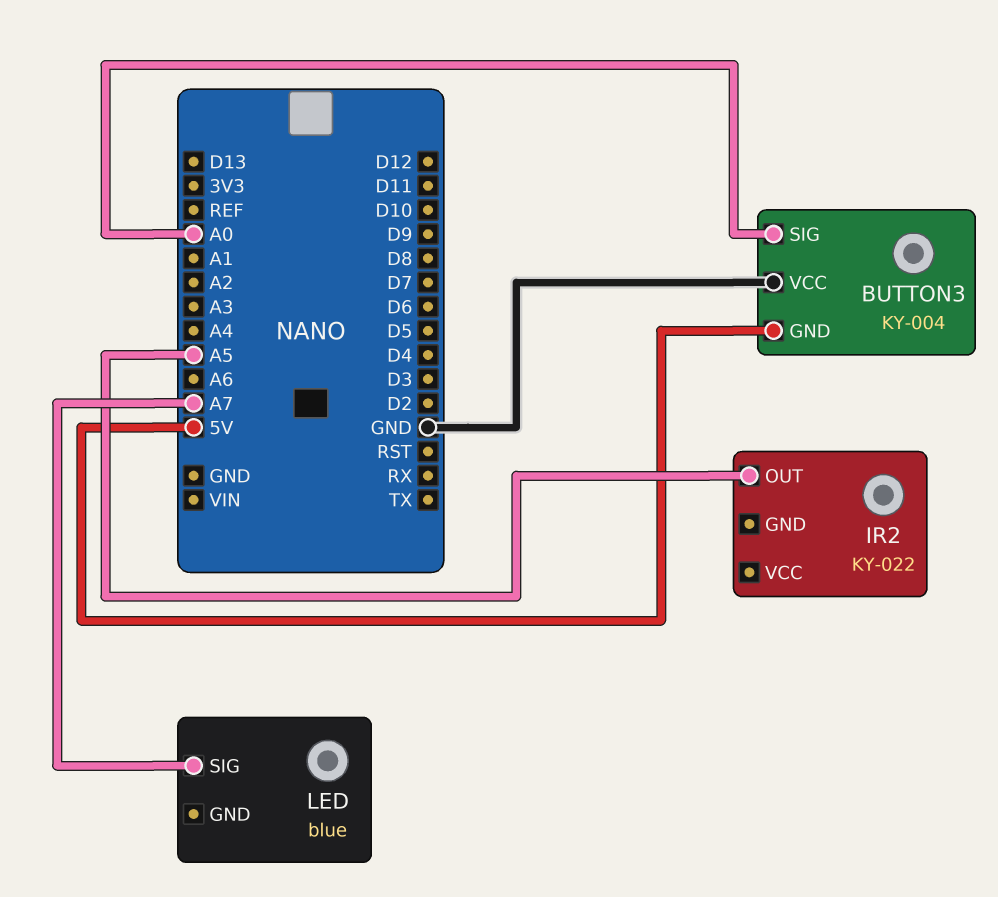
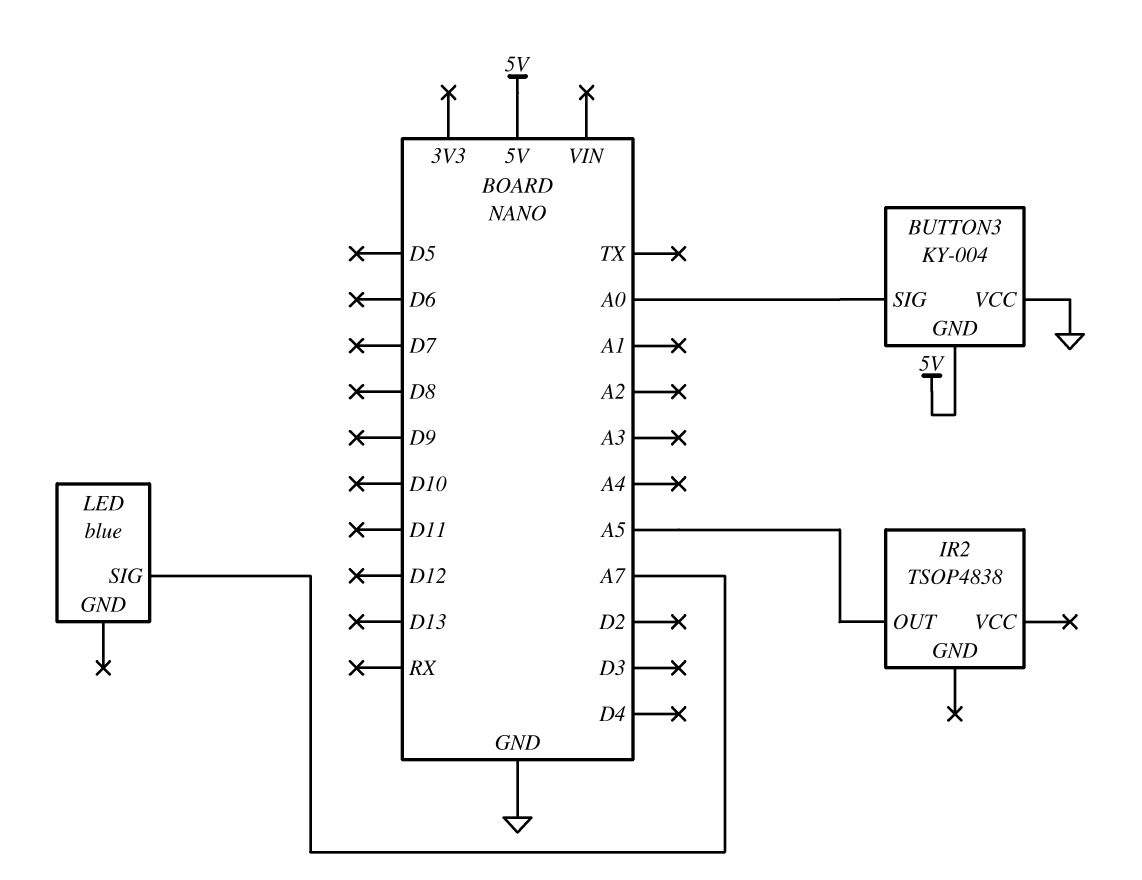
IR2: KY-022 -> TSOP4838

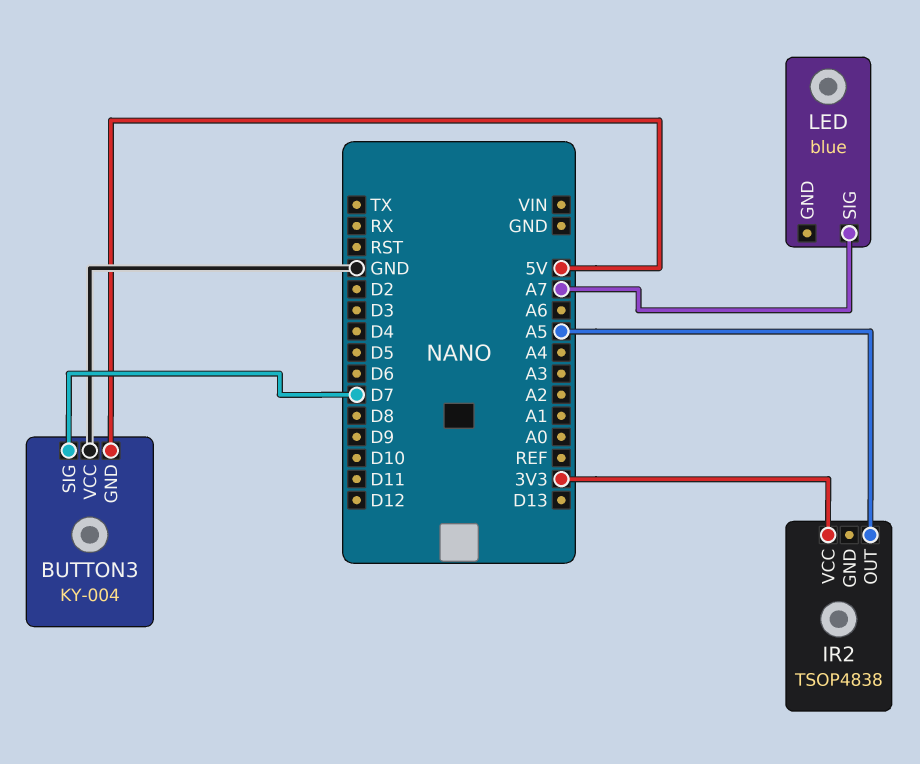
BUTTON3 pin SIG: A0 -> D7
IR2 pin VCC: none -> 3V3

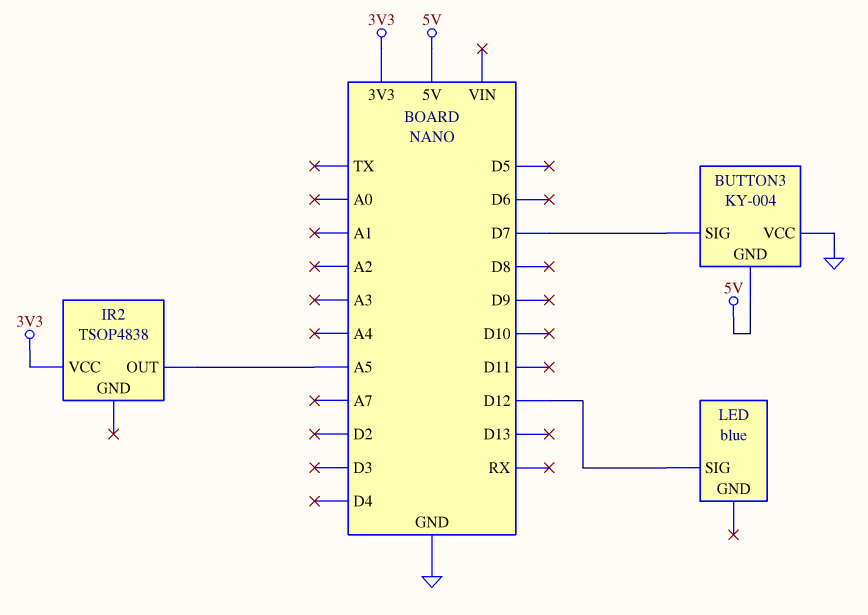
LED pin SIG: A7 -> D12

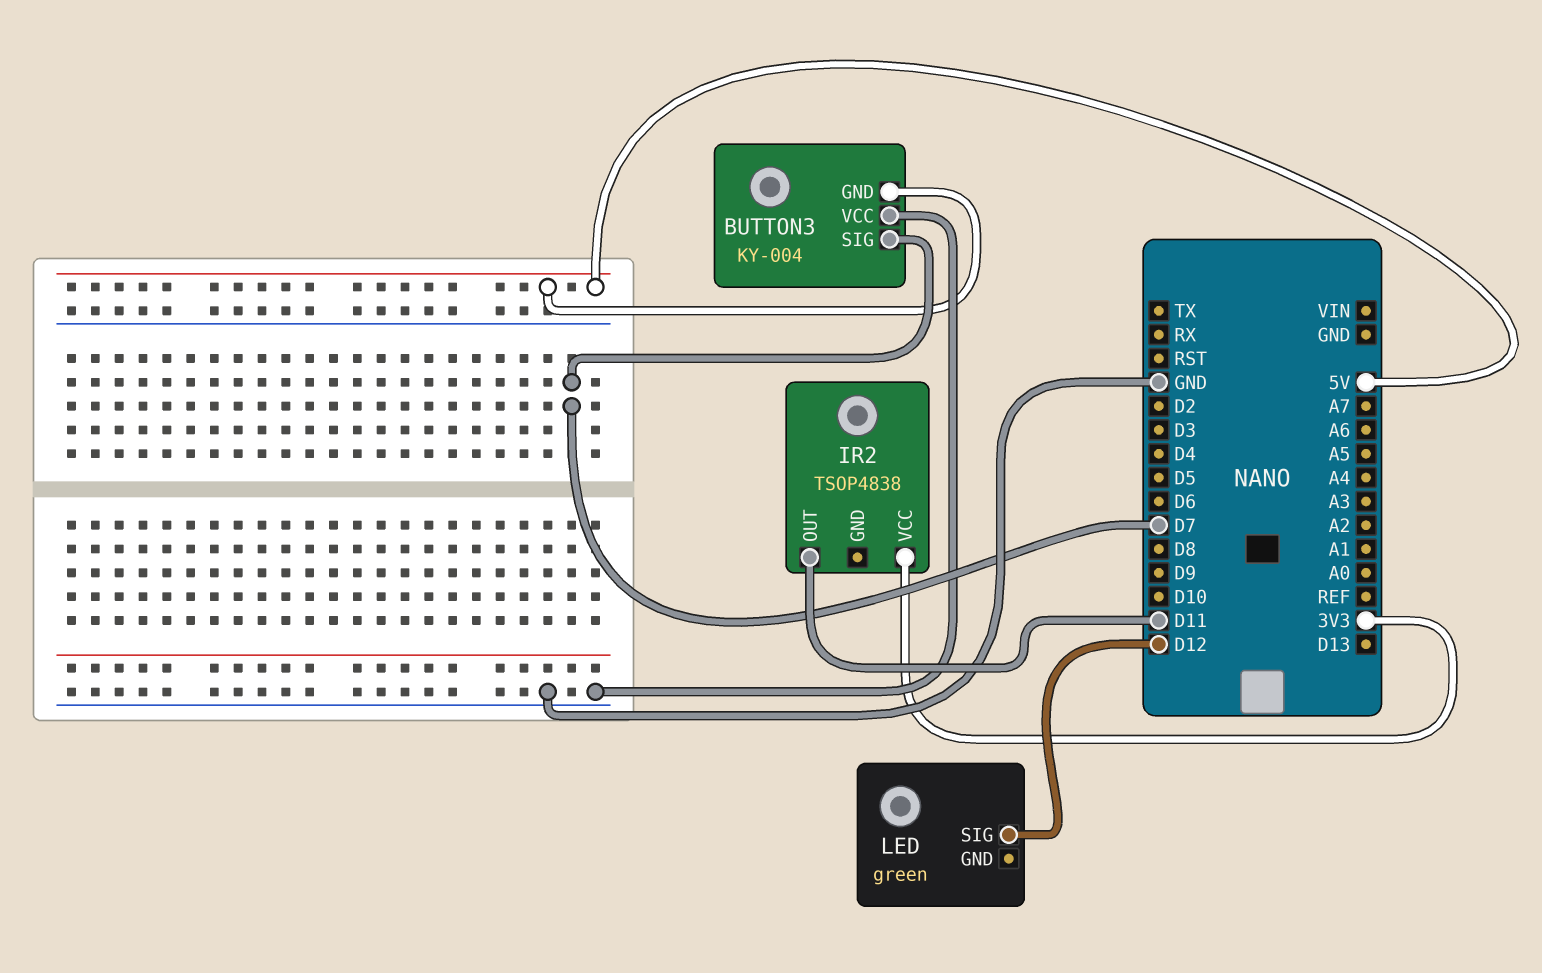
IR2 pin OUT: A5 -> D11
LED: blue -> green

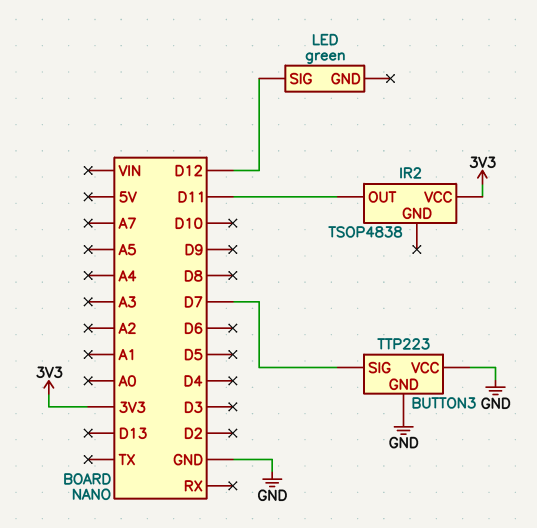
BUTTON3: KY-004 -> TTP223
BUTTON3 pin GND: 5V -> GND

